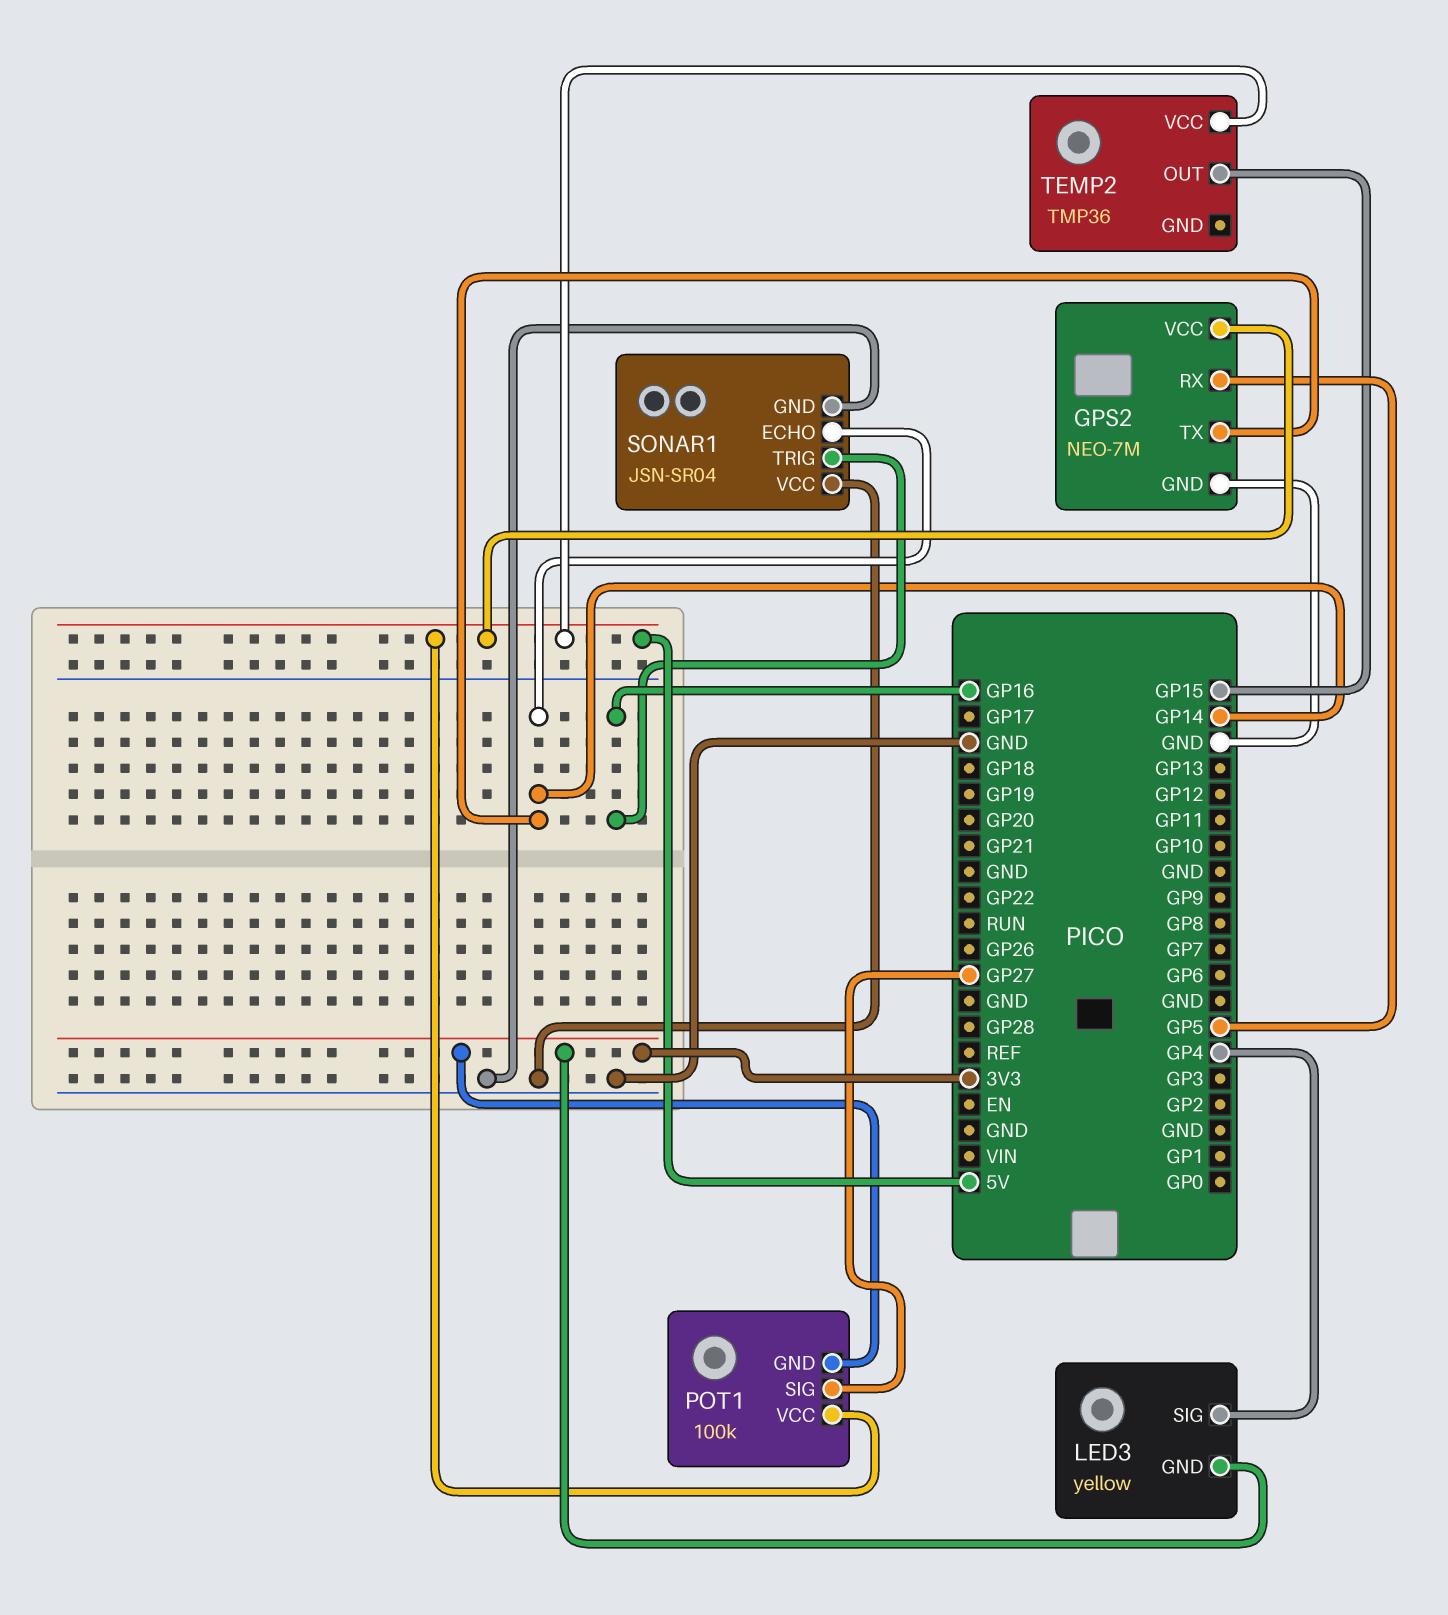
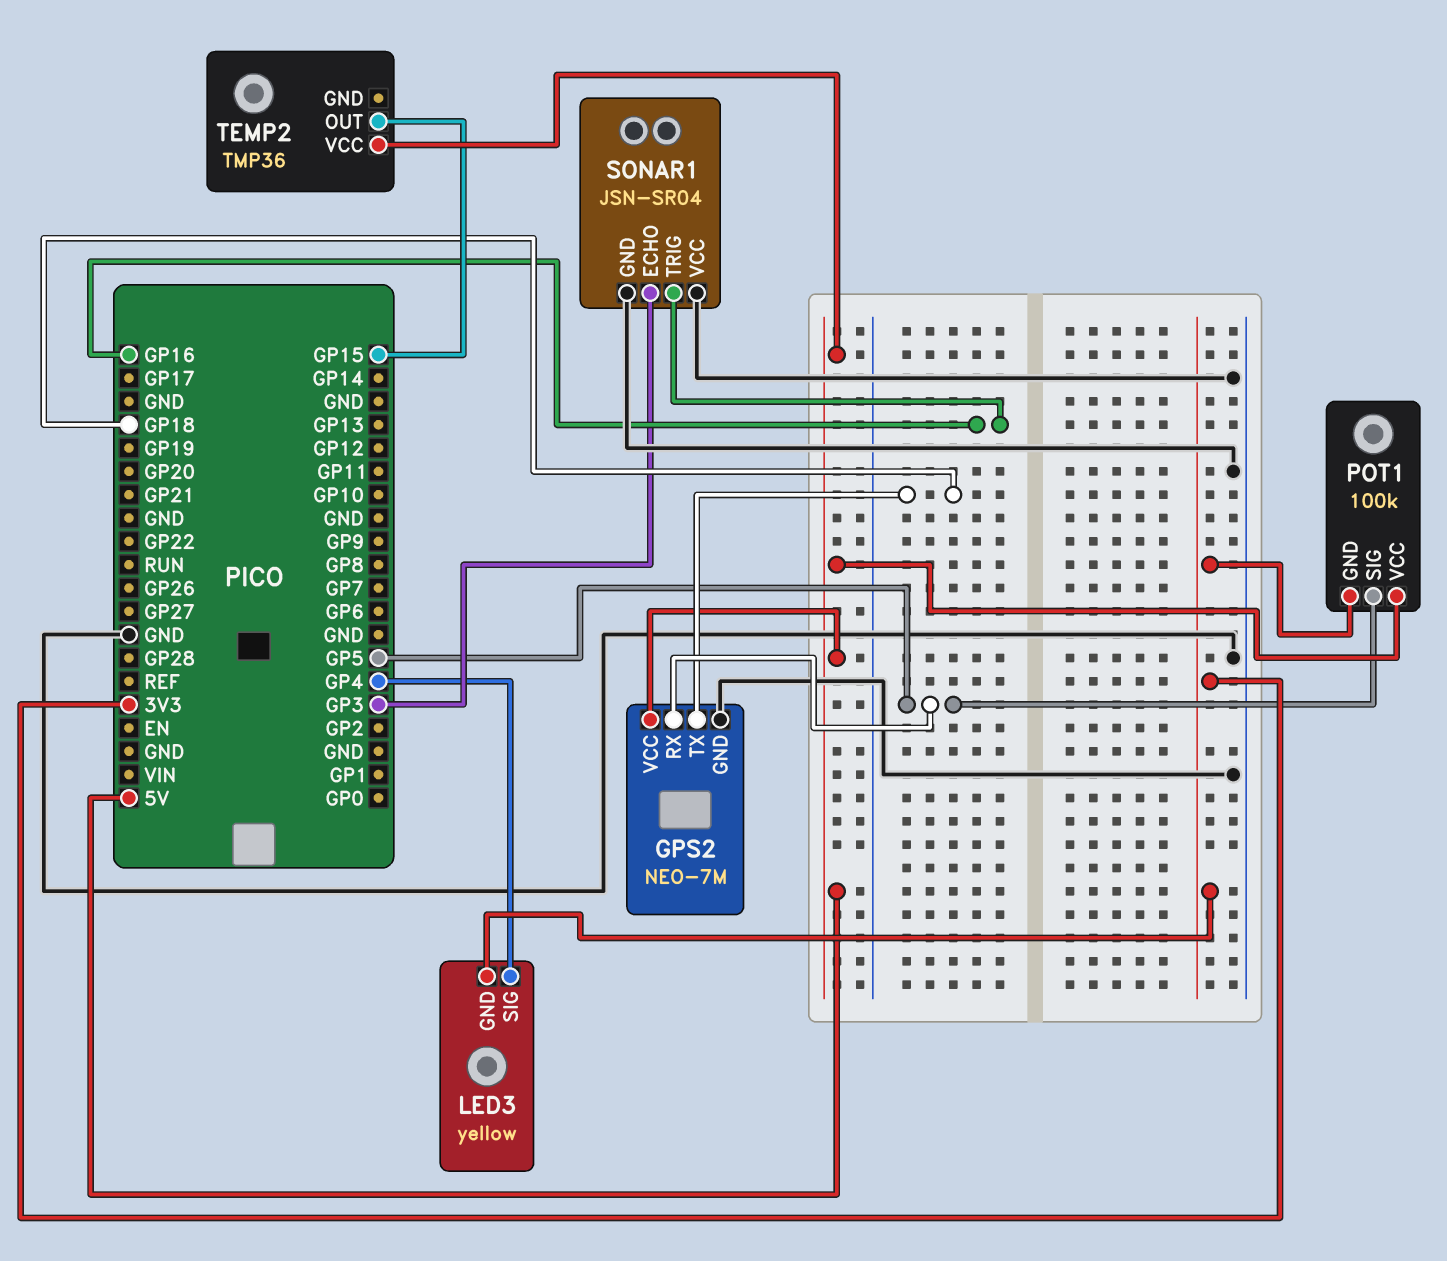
GPS2 pin TX: GP14 -> GP18
POT1 pin SIG: GP27 -> GP5
SONAR1 pin ECHO: GP14 -> GP3

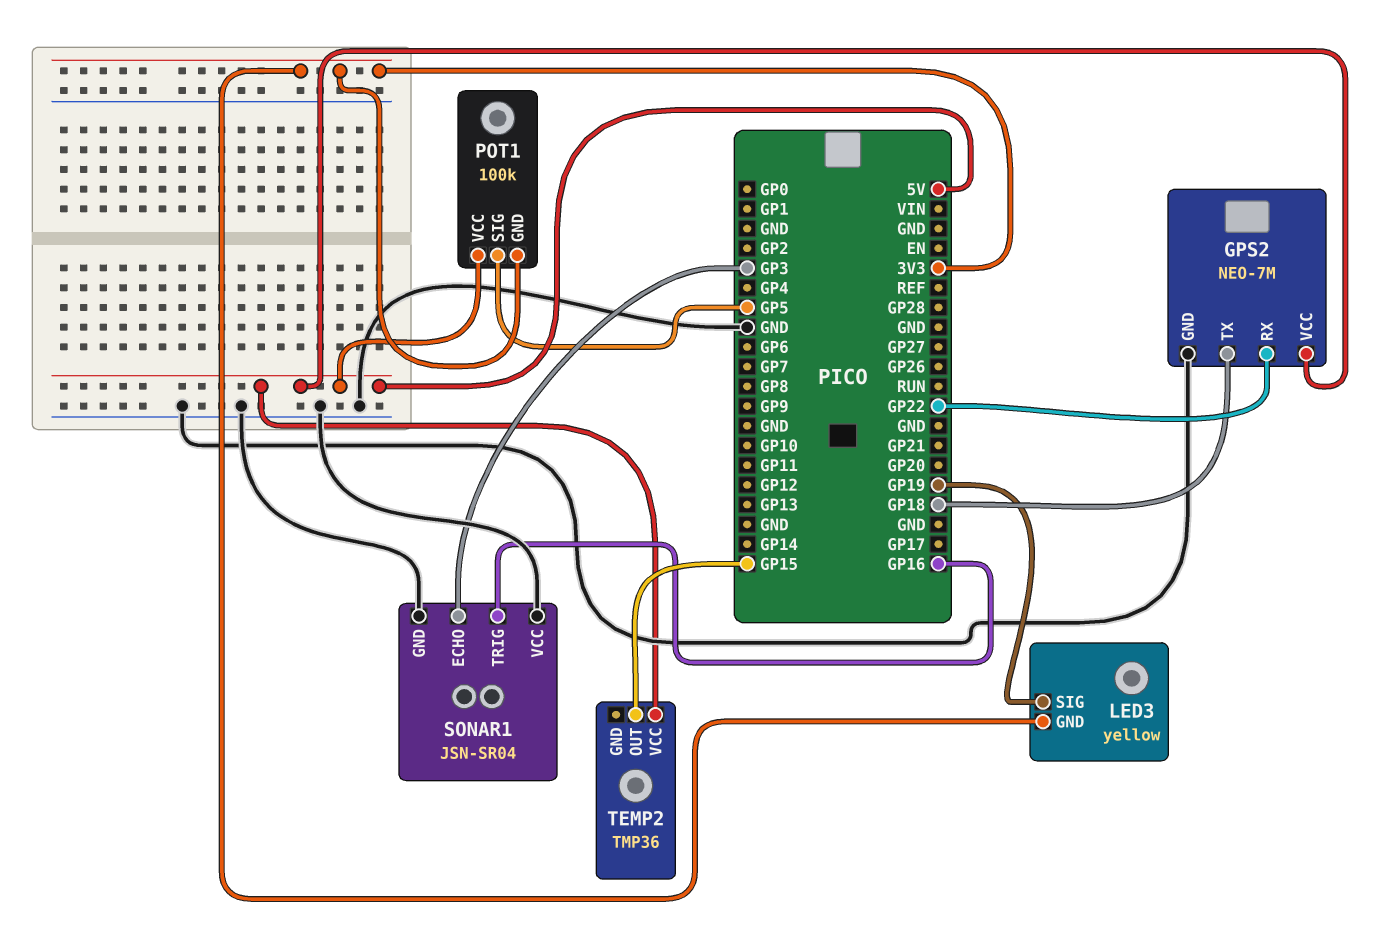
GPS2 pin RX: GP5 -> GP22
LED3 pin SIG: GP4 -> GP19

